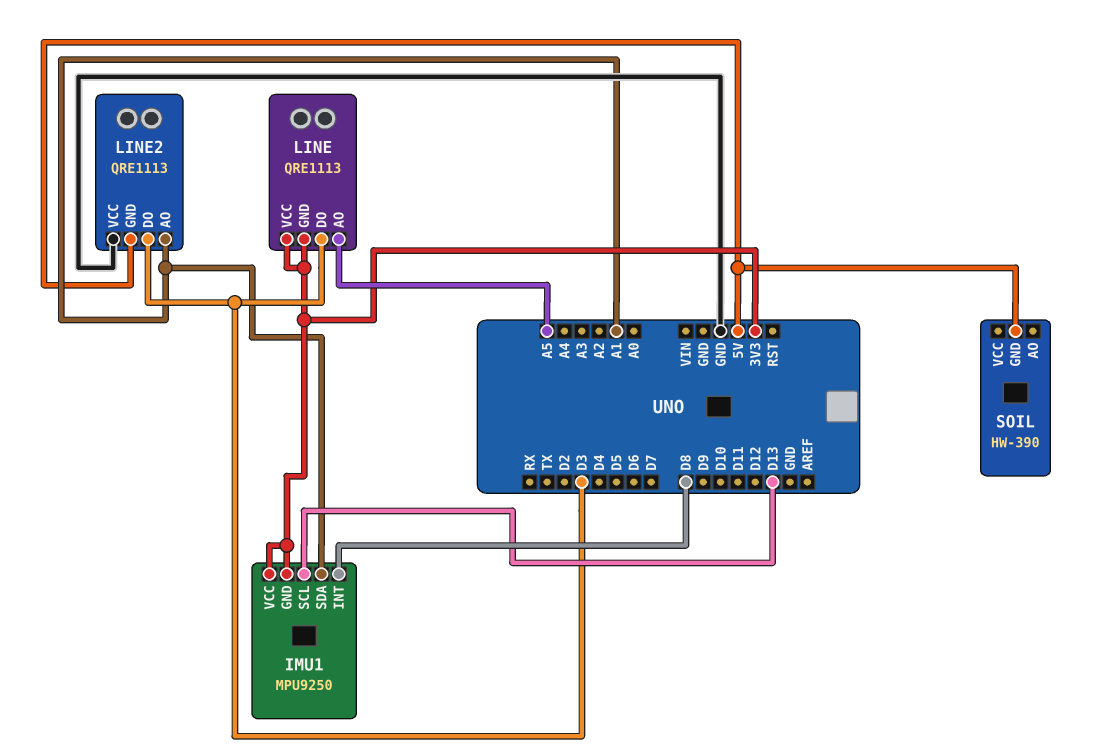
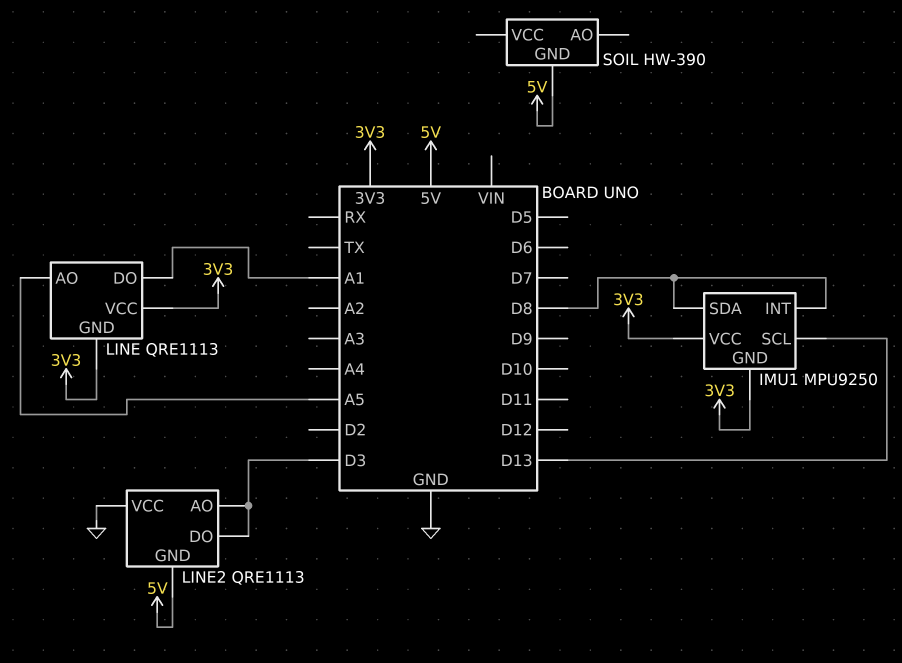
IMU1 pin SDA: A1 -> D8
LINE pin DO: D3 -> A1
LINE2 pin AO: A1 -> D3

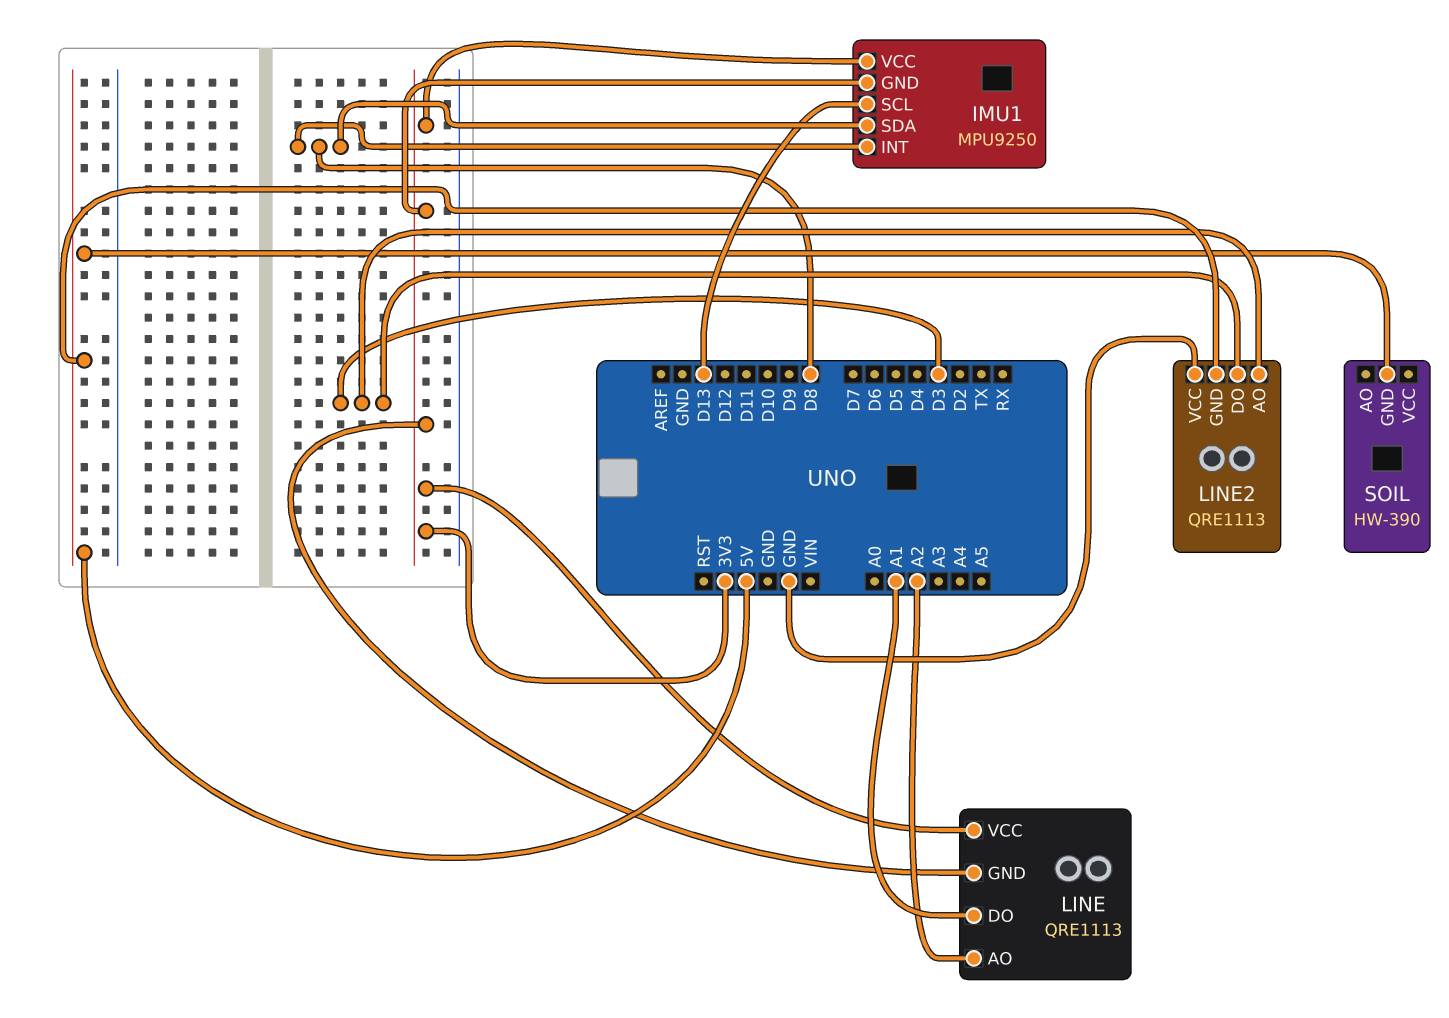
LINE pin AO: A5 -> A2

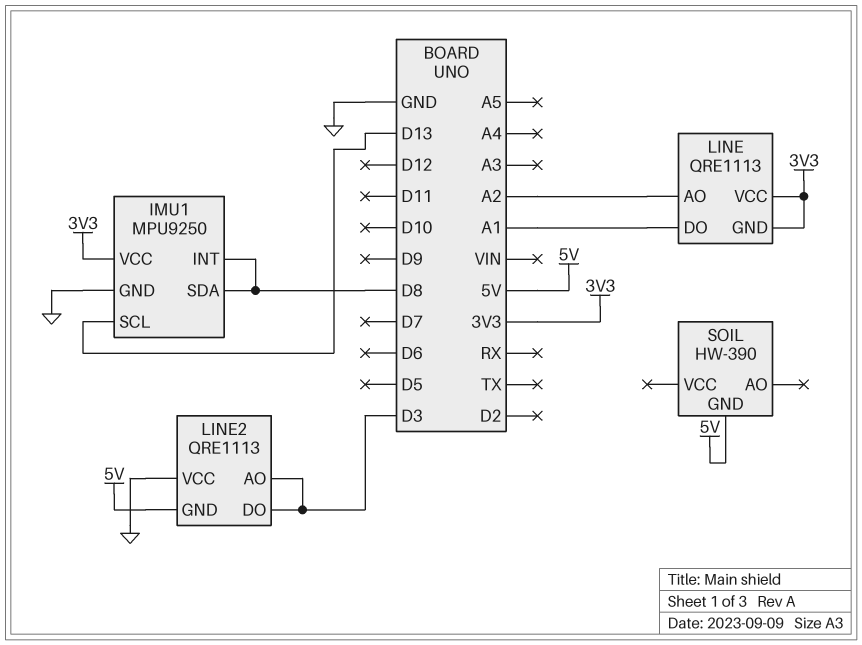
IMU1 pin GND: 3V3 -> GND

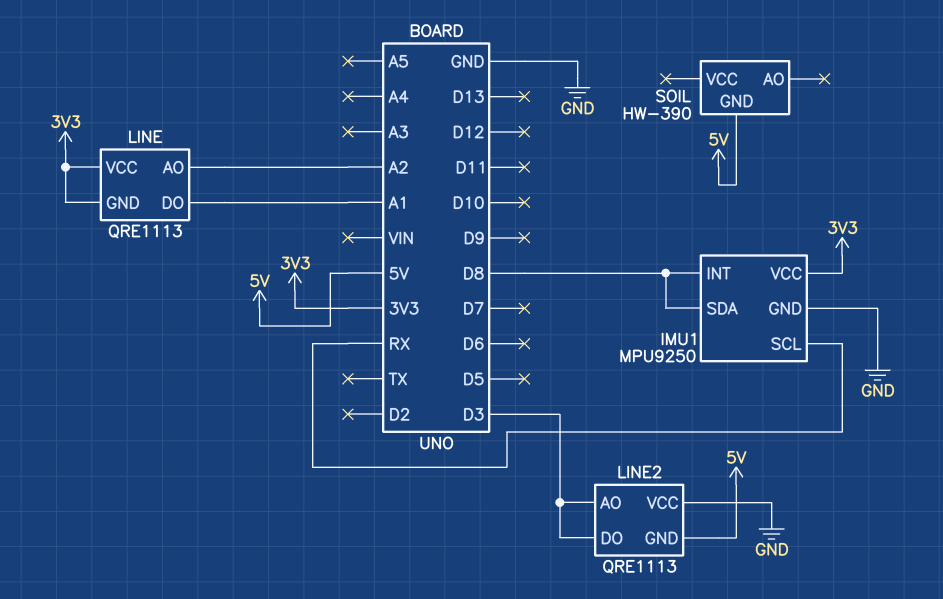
IMU1 pin SCL: D13 -> RX

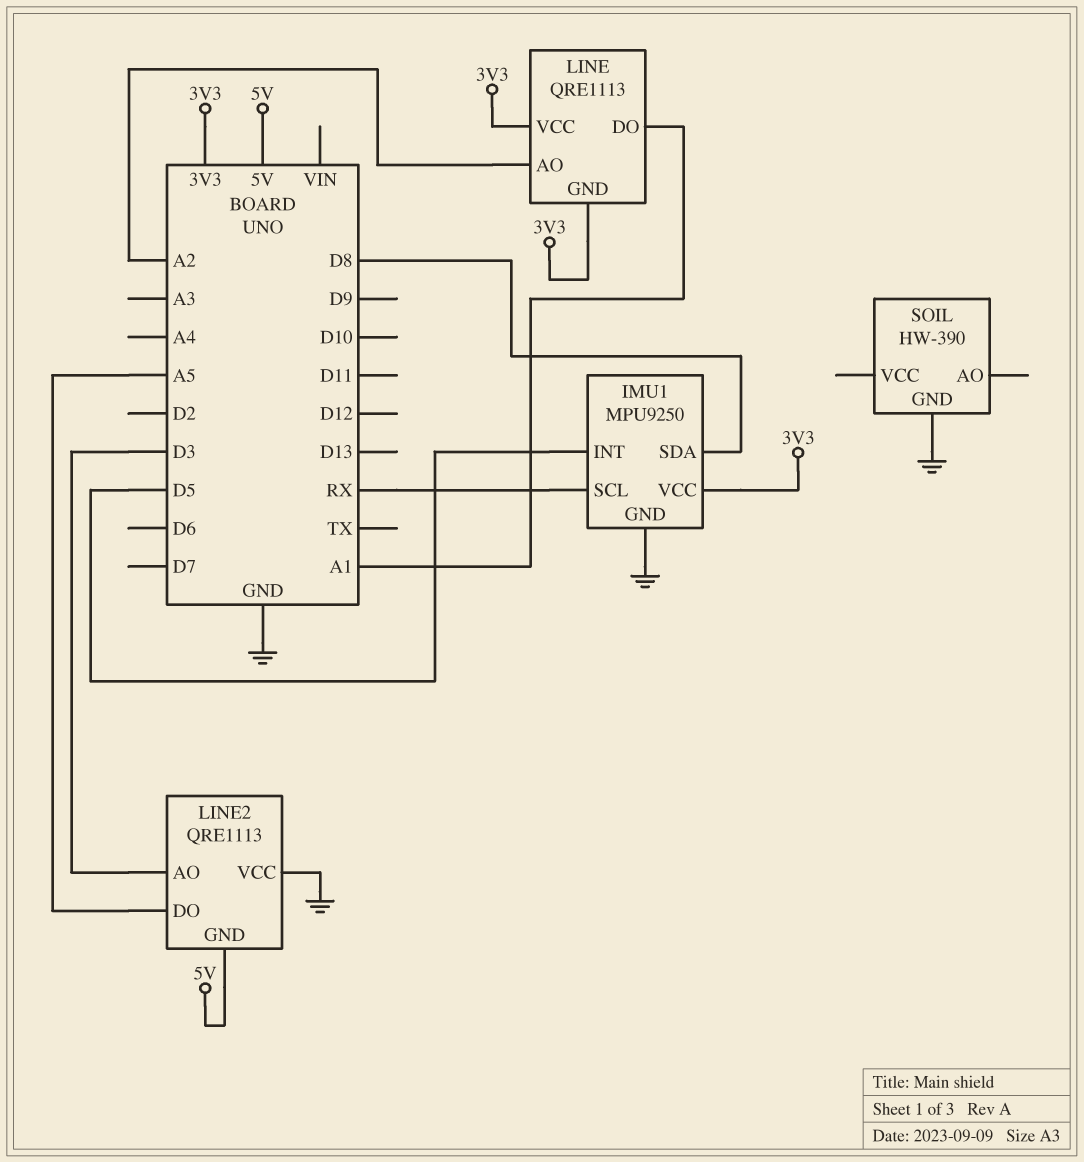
IMU1 pin INT: D8 -> D5
LINE2 pin DO: D3 -> A5
SOIL pin GND: 5V -> GND

